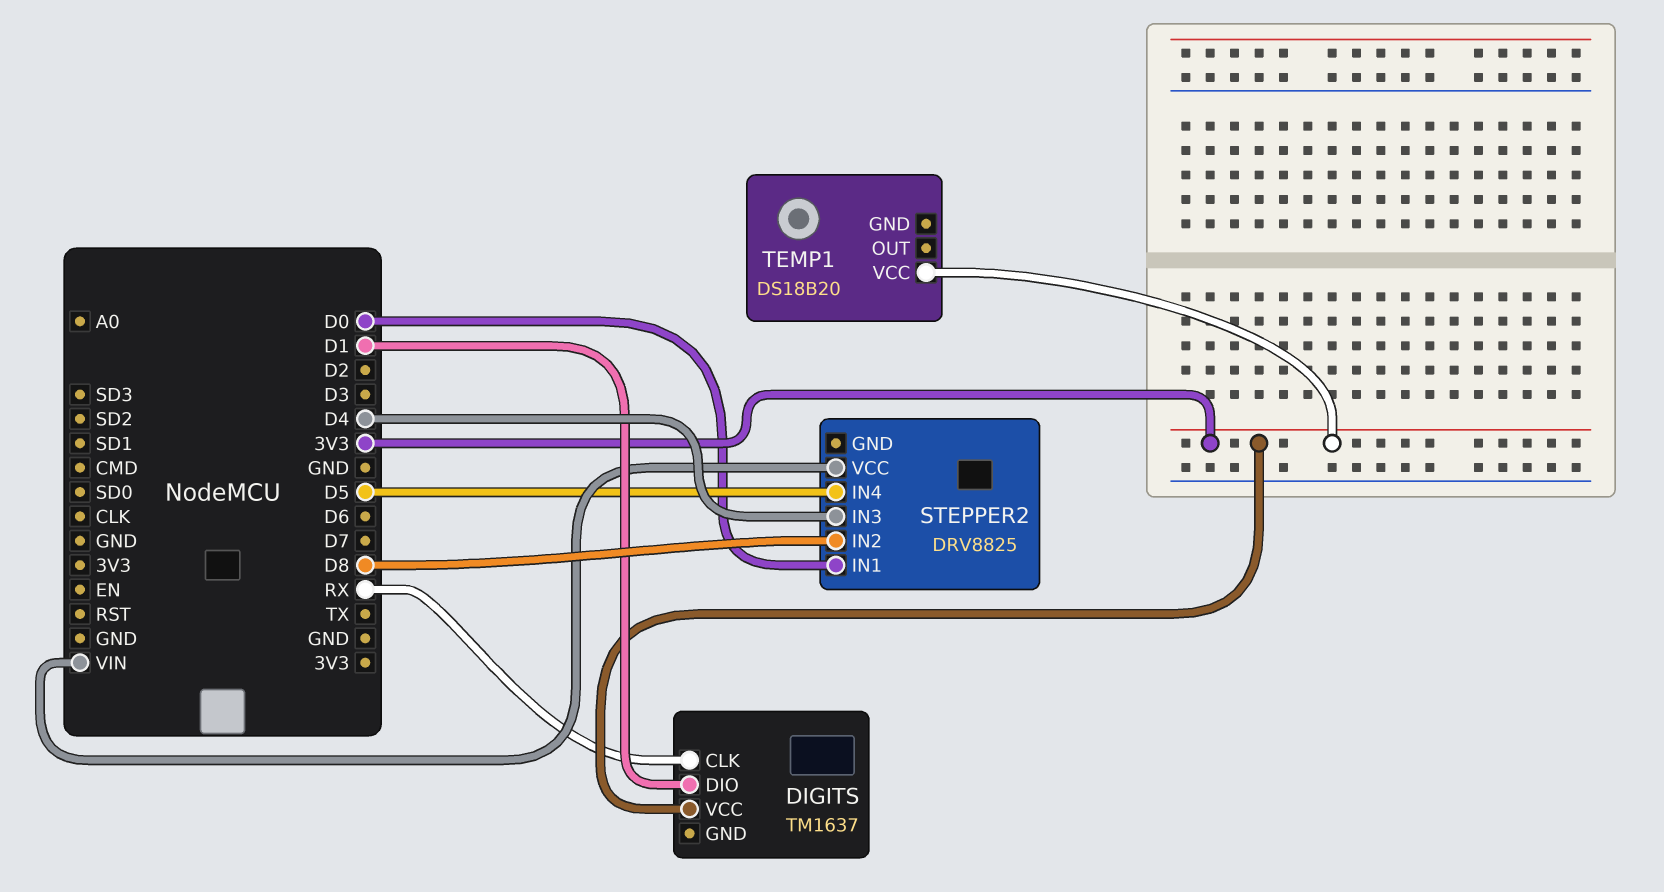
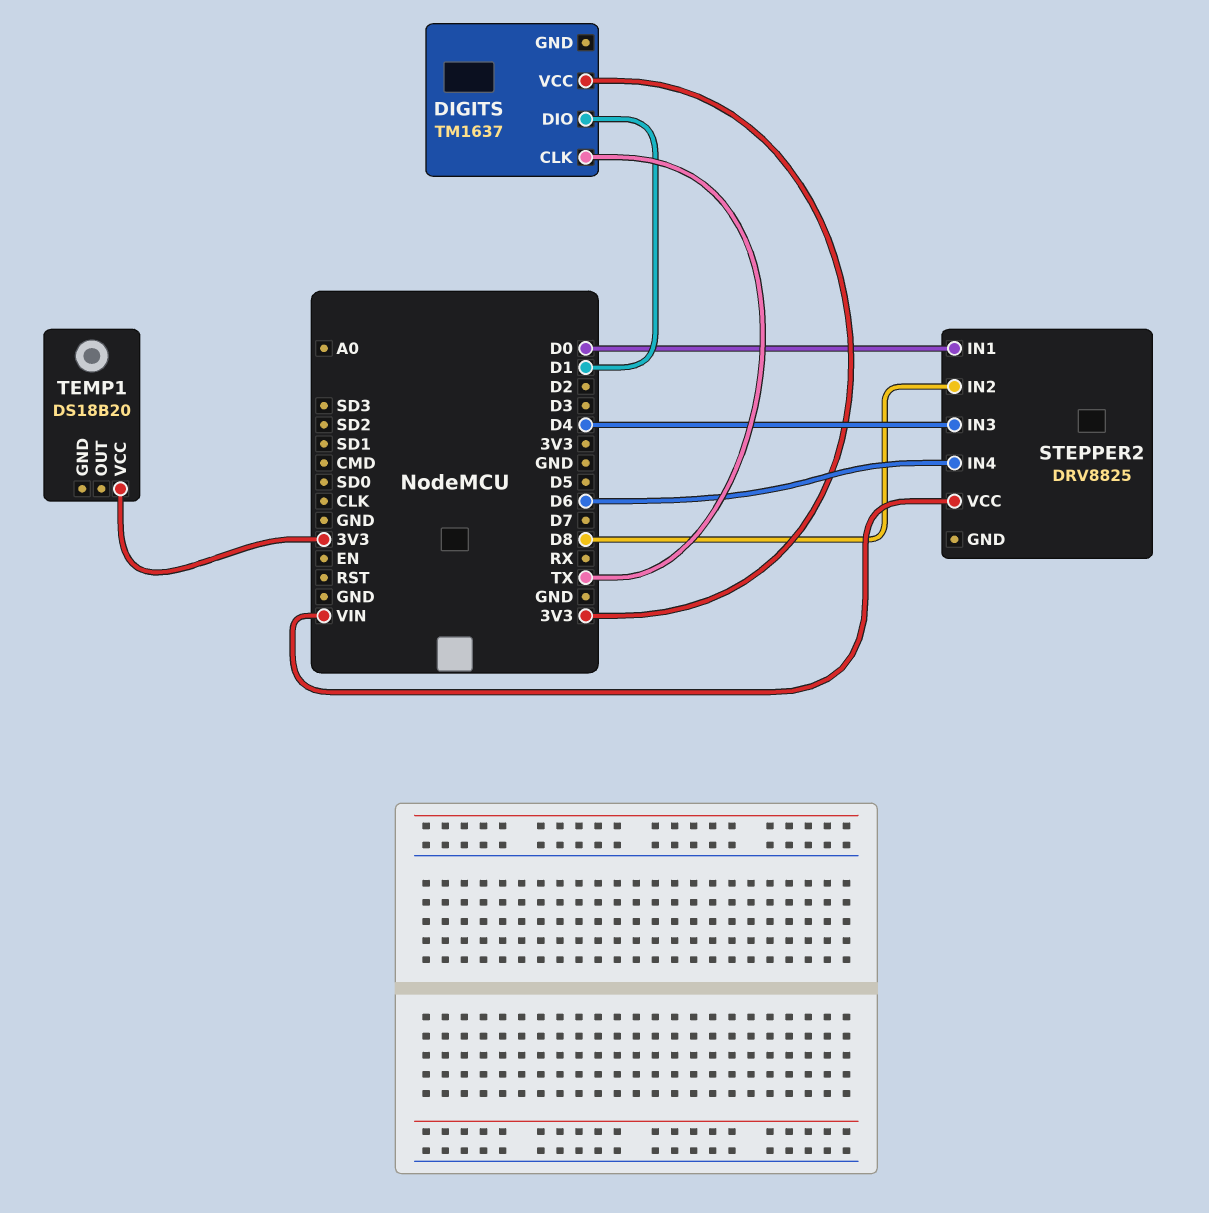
DIGITS pin CLK: RX -> TX
STEPPER2 pin IN4: D5 -> D6

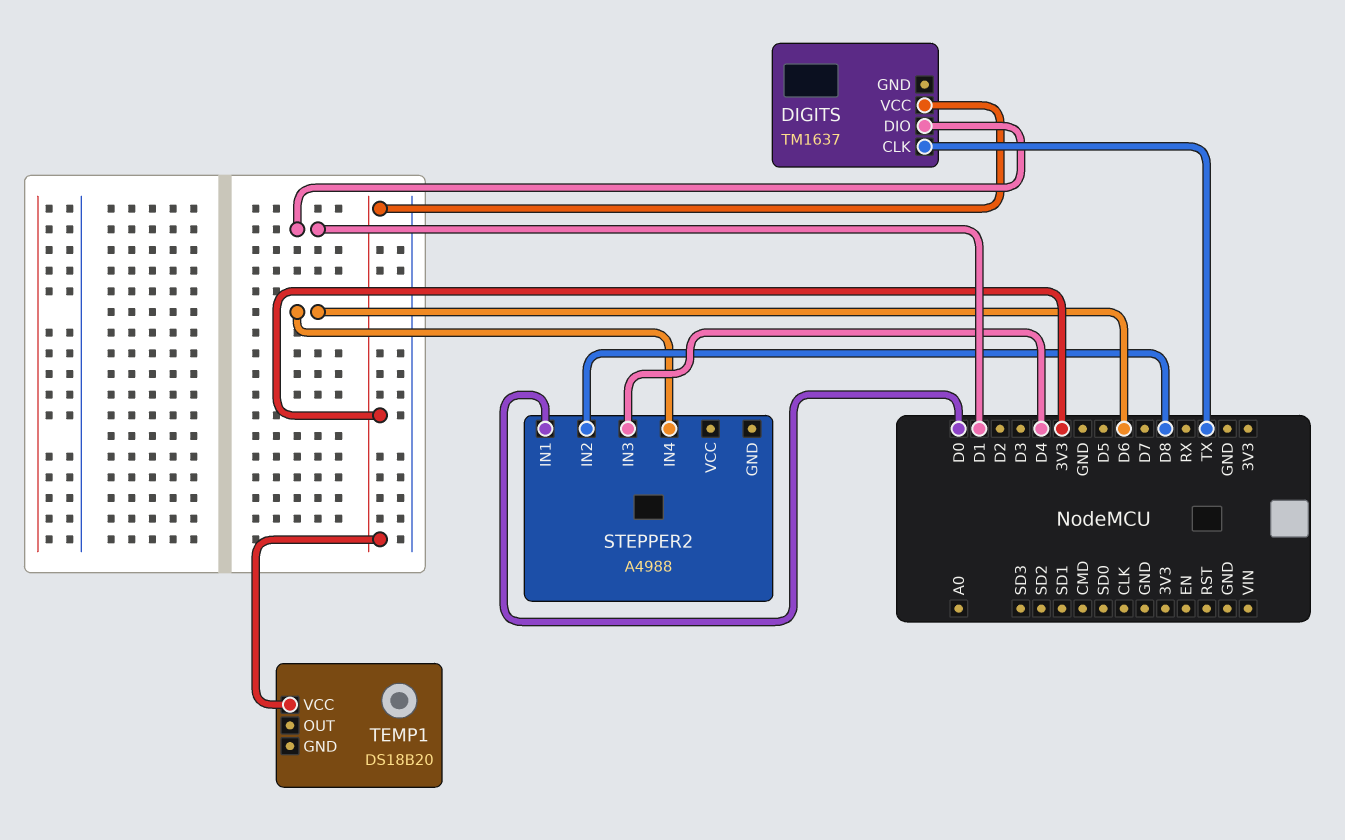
STEPPER2: DRV8825 -> A4988
STEPPER2 pin VCC: VIN -> none

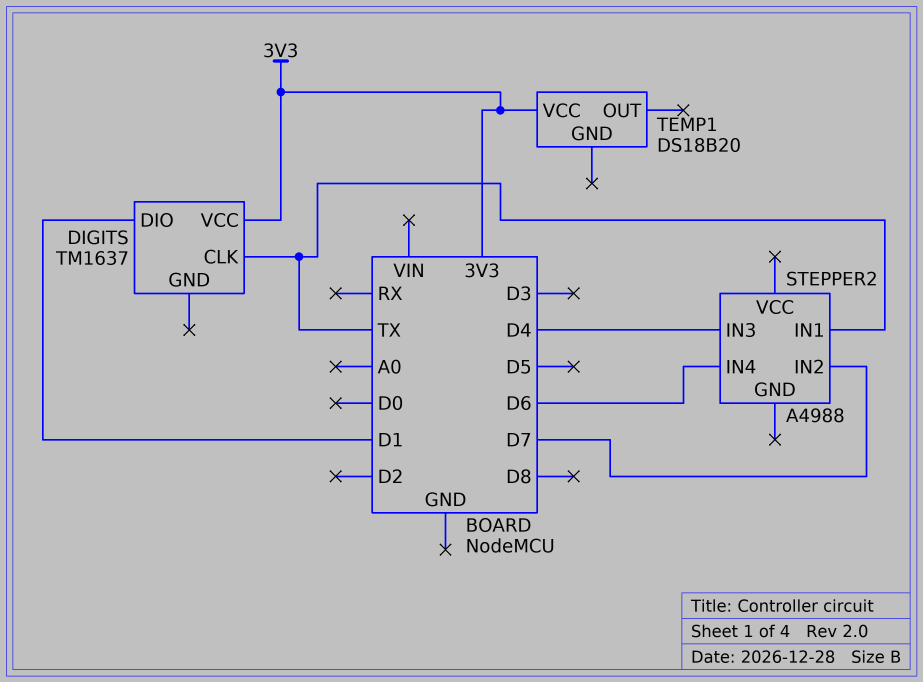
STEPPER2 pin IN1: D0 -> TX
STEPPER2 pin IN2: D8 -> D7

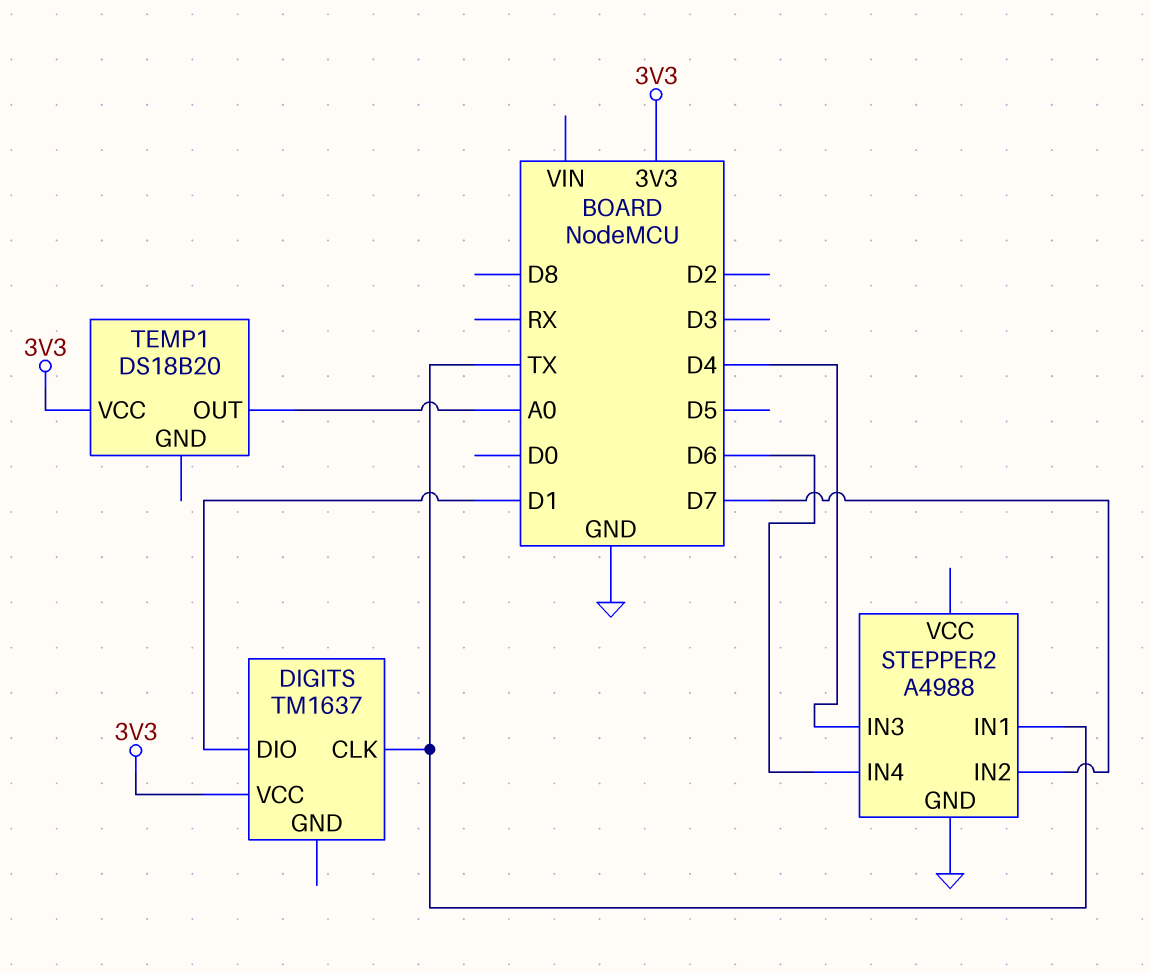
STEPPER2 pin GND: none -> GND
TEMP1 pin OUT: none -> A0

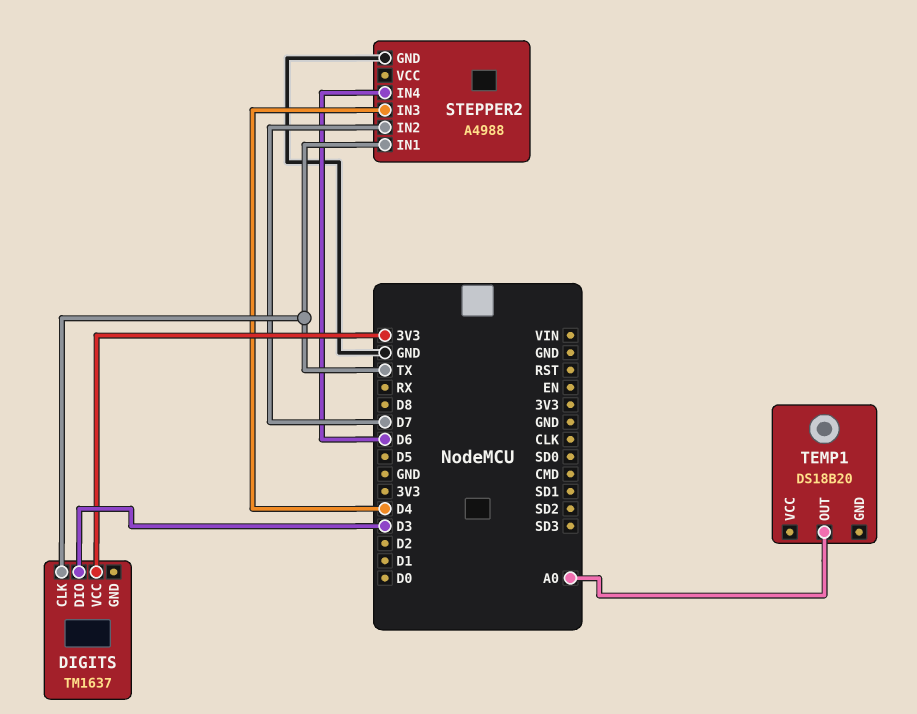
DIGITS pin DIO: D1 -> D3
TEMP1 pin VCC: 3V3 -> none

